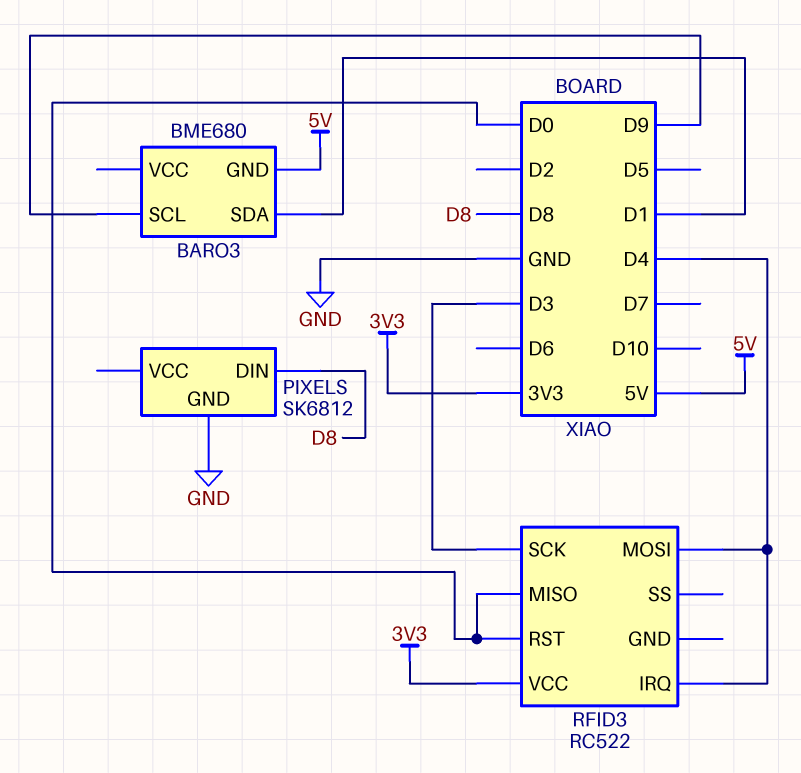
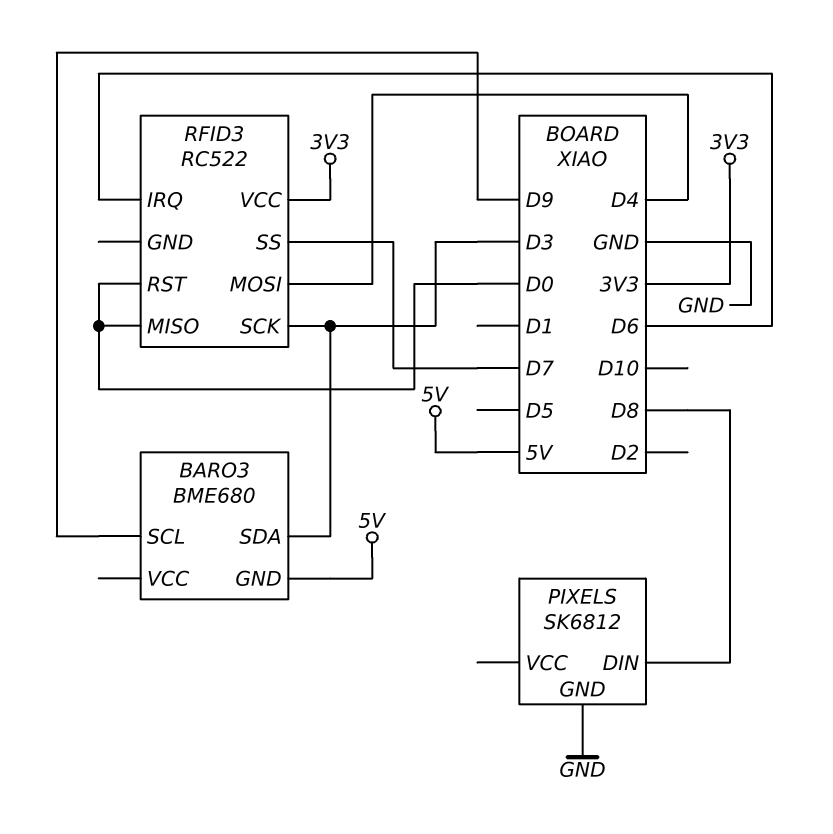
BARO3 pin SDA: D1 -> D3
RFID3 pin IRQ: D4 -> D6
RFID3 pin SS: none -> D7

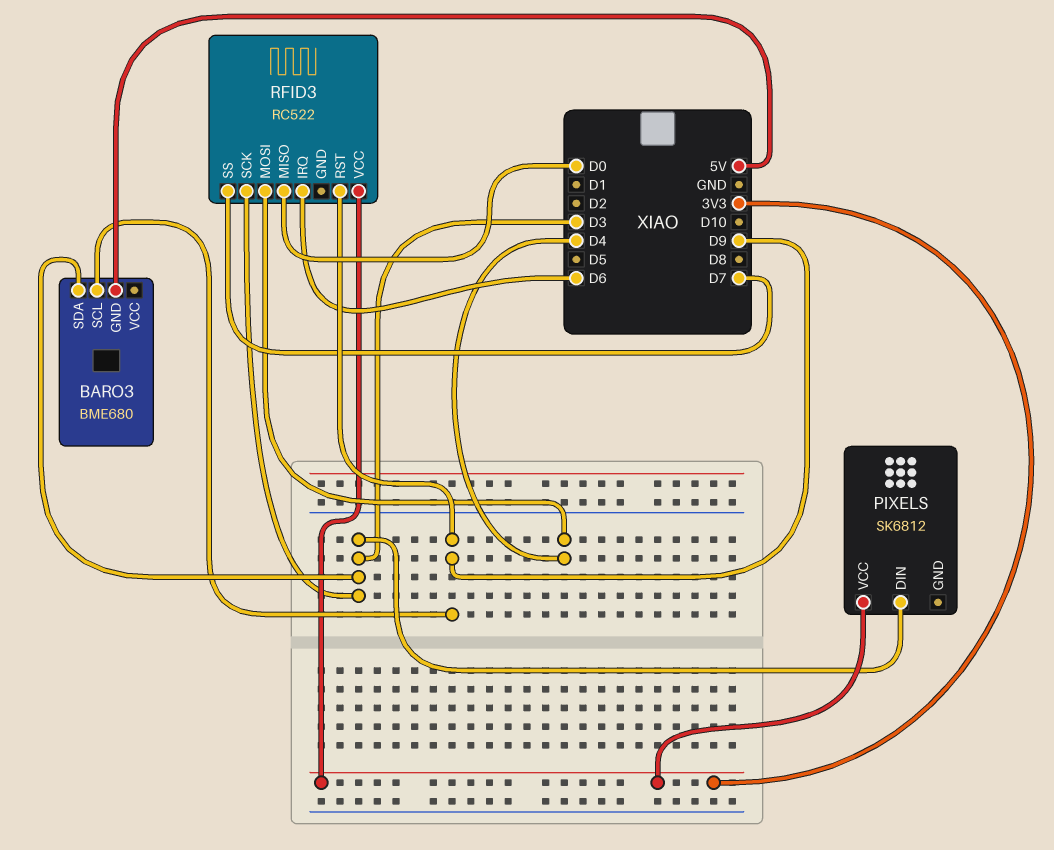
PIXELS pin DIN: D8 -> D3
PIXELS pin GND: GND -> none
PIXELS pin VCC: none -> 3V3
RFID3 pin RST: D0 -> D9

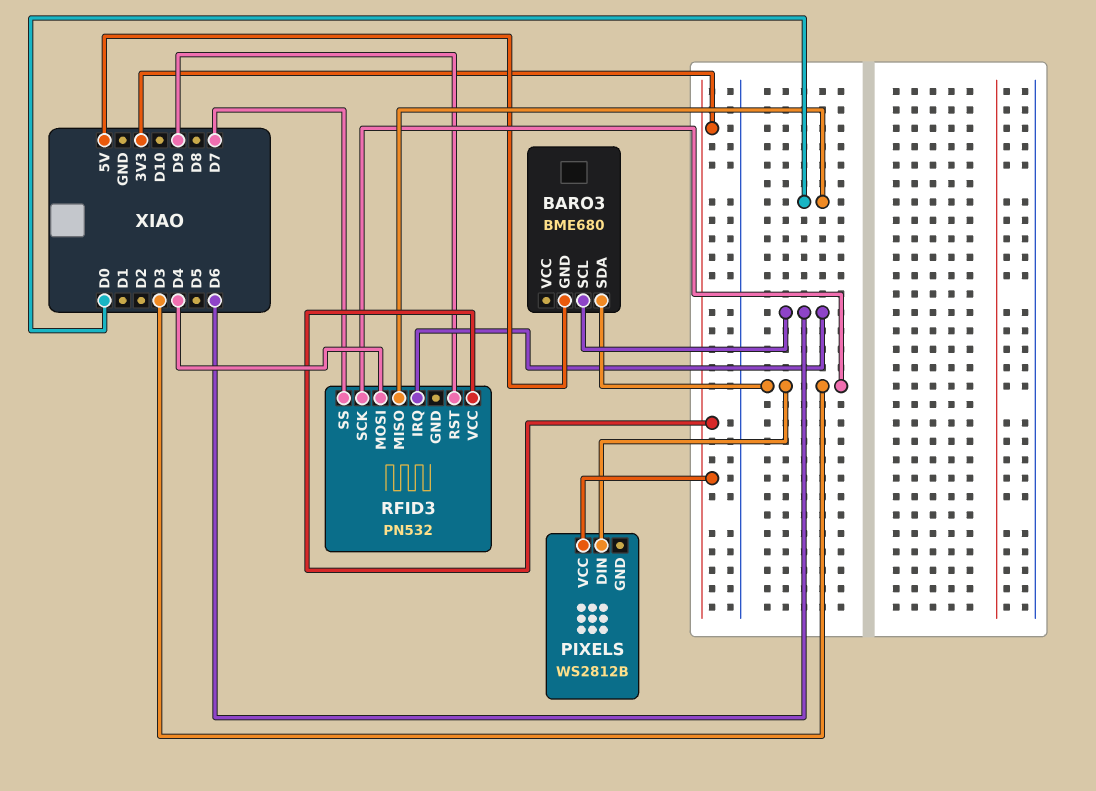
BARO3 pin SCL: D9 -> D6
PIXELS: SK6812 -> WS2812B
RFID3: RC522 -> PN532

